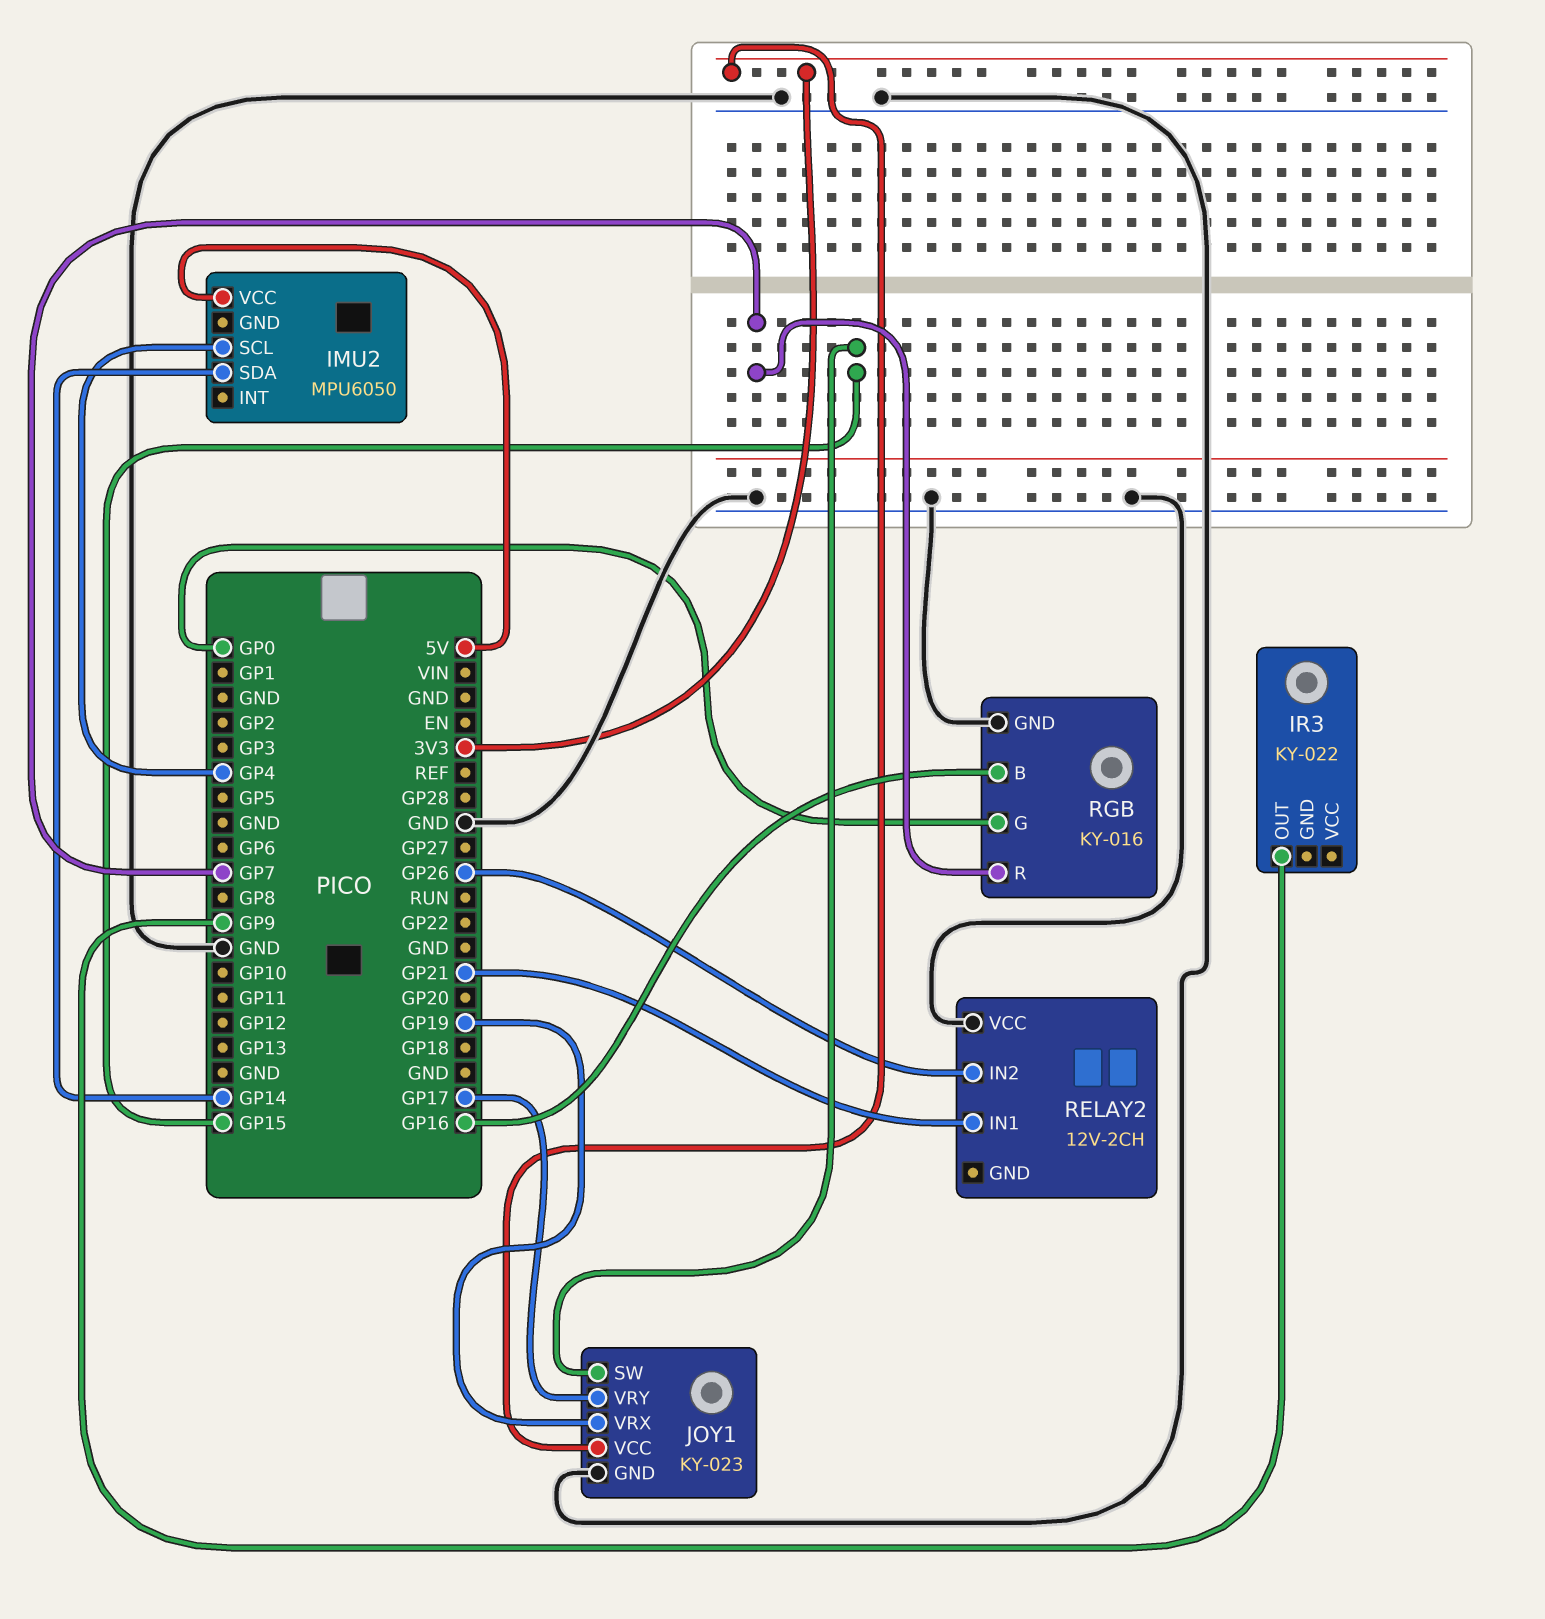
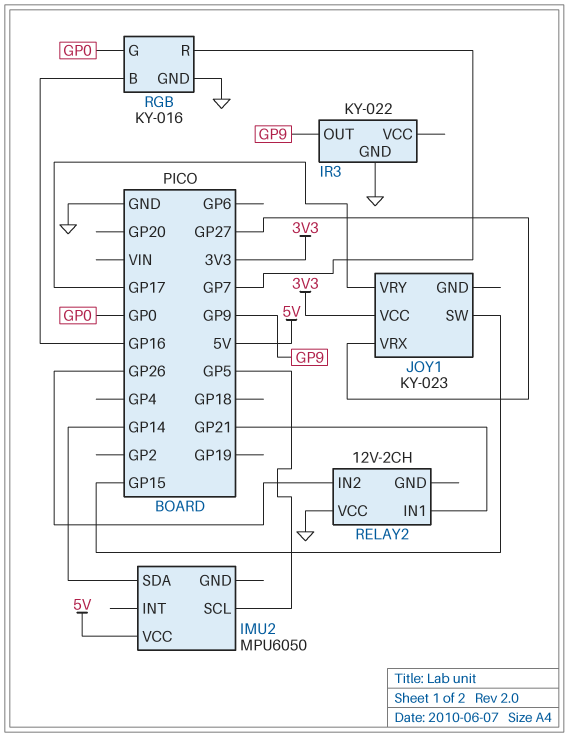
IMU2 pin SCL: GP4 -> GP5
IR3 pin GND: none -> GND
JOY1 pin GND: GND -> none
JOY1 pin VRX: GP19 -> GP27

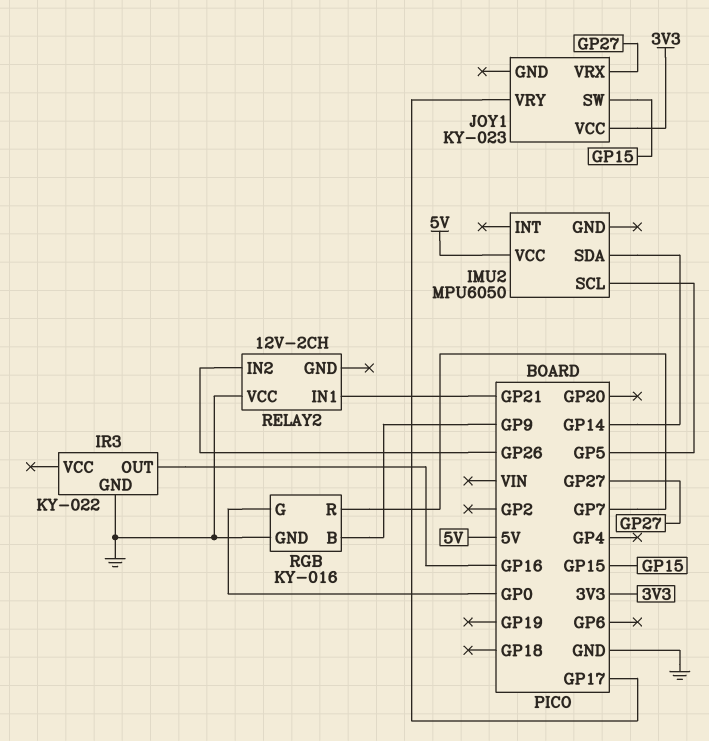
IR3 pin OUT: GP9 -> GP16
RGB pin B: GP16 -> GP9

